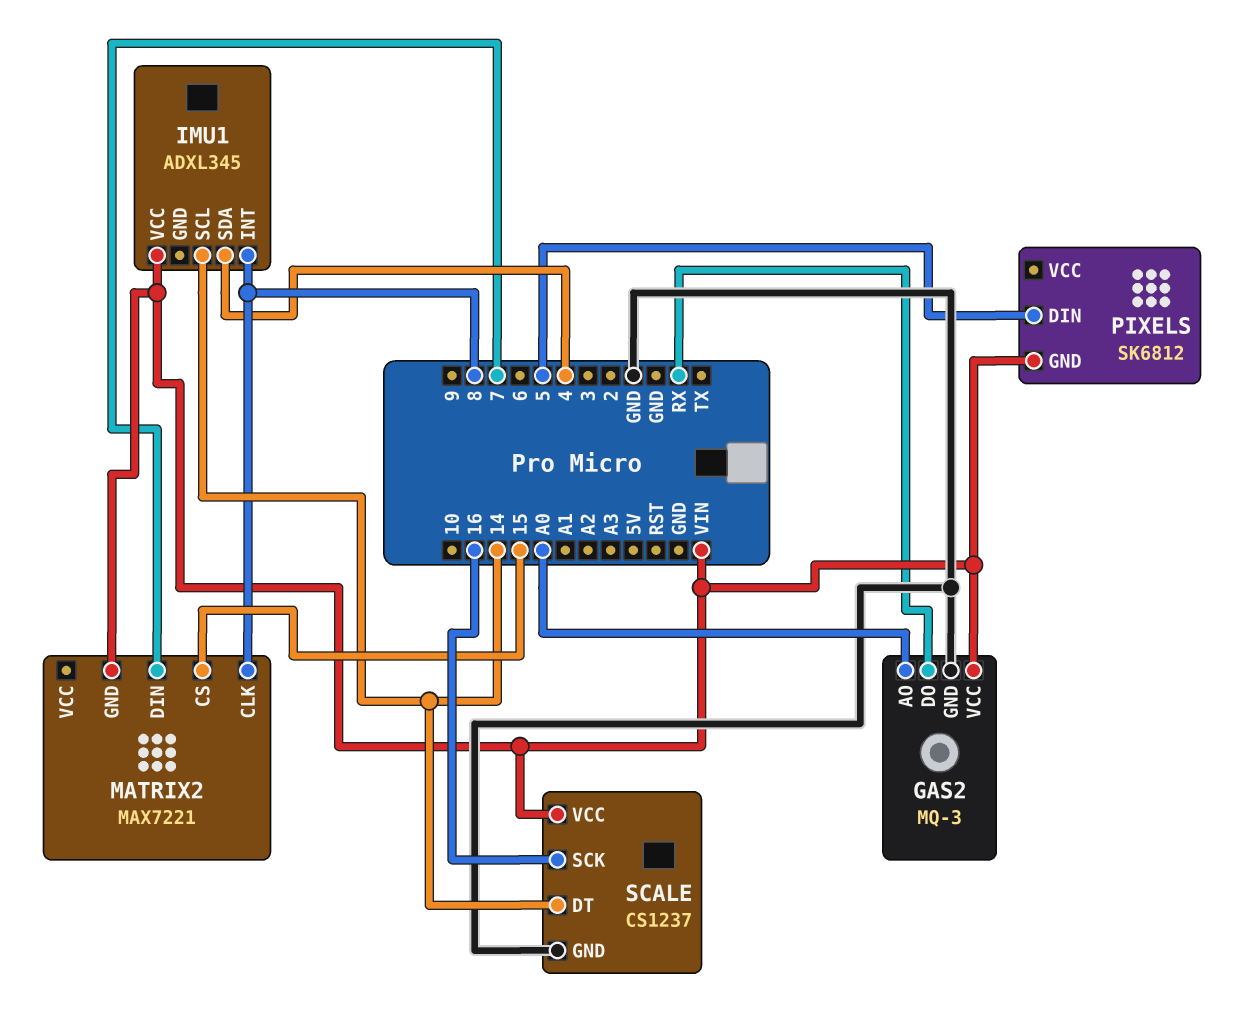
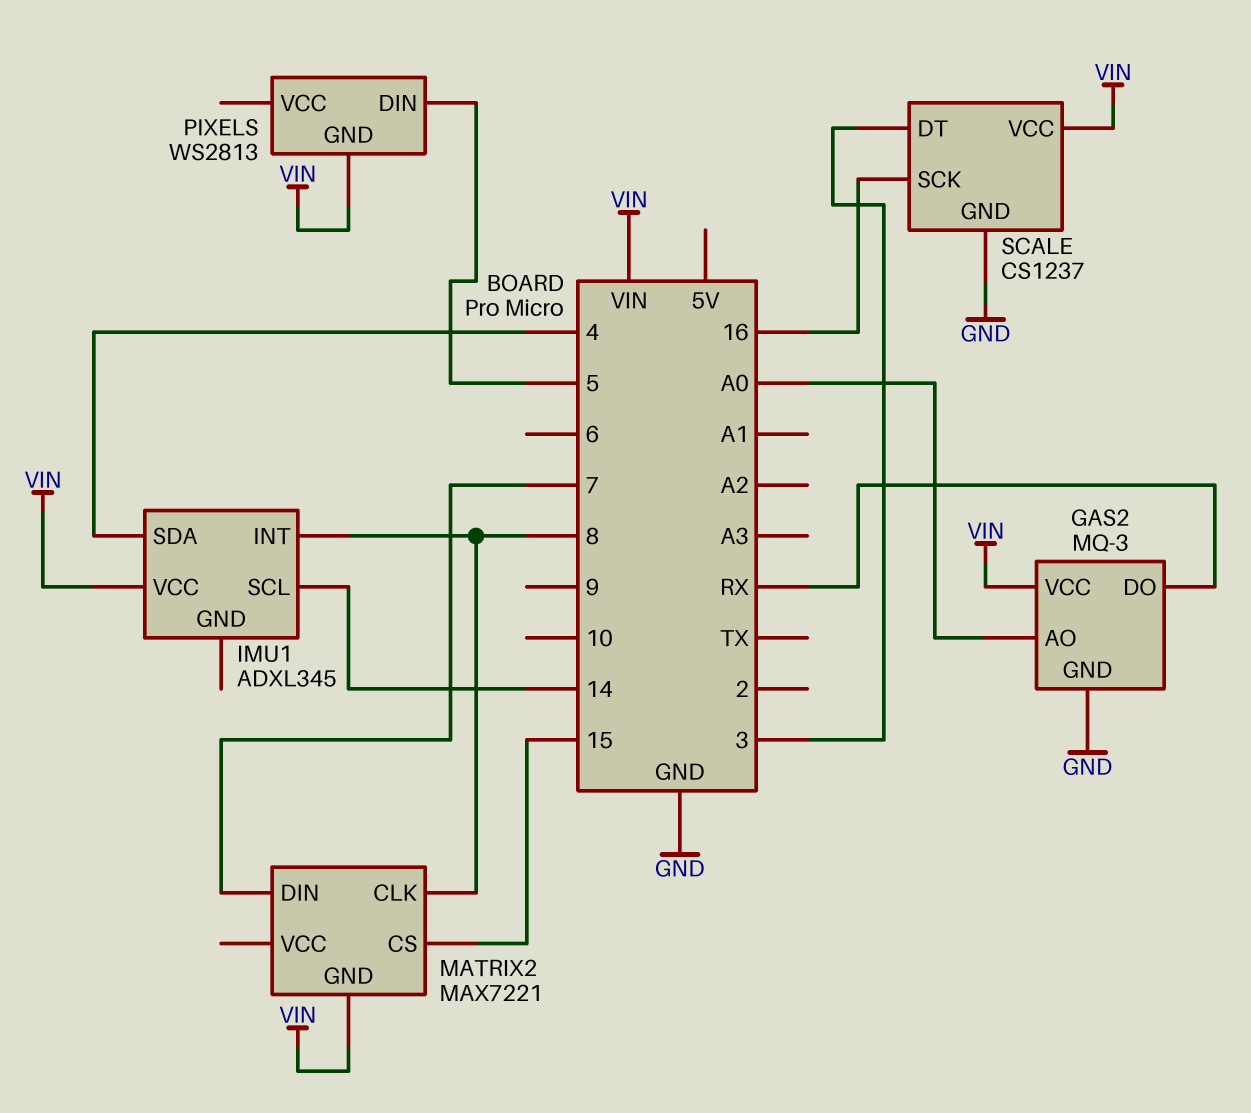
PIXELS: SK6812 -> WS2813
SCALE pin DT: 14 -> 3

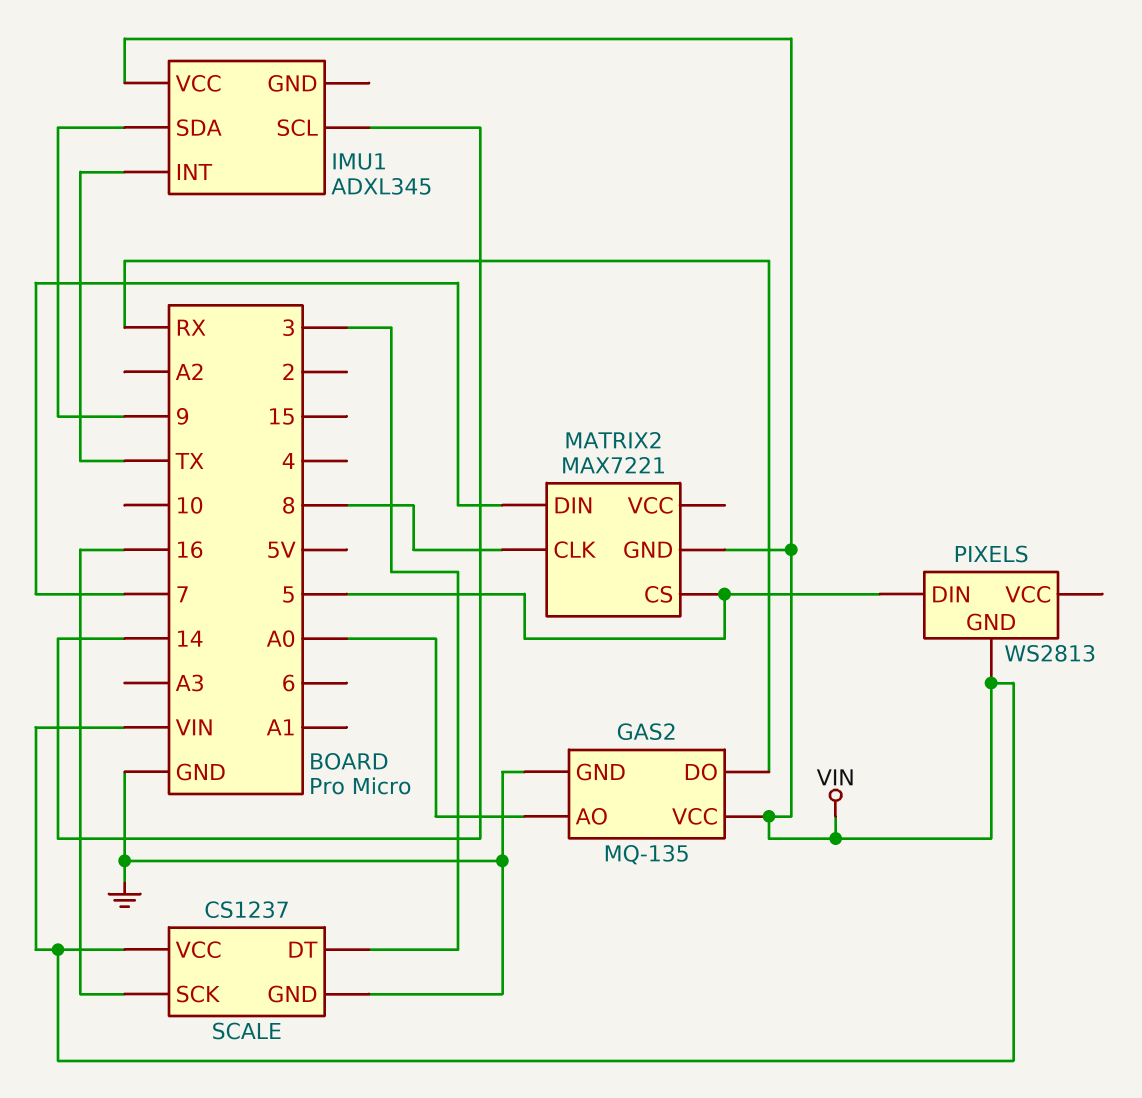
GAS2: MQ-3 -> MQ-135
IMU1 pin INT: 8 -> TX
IMU1 pin SDA: 4 -> 9
MATRIX2 pin CS: 15 -> 5

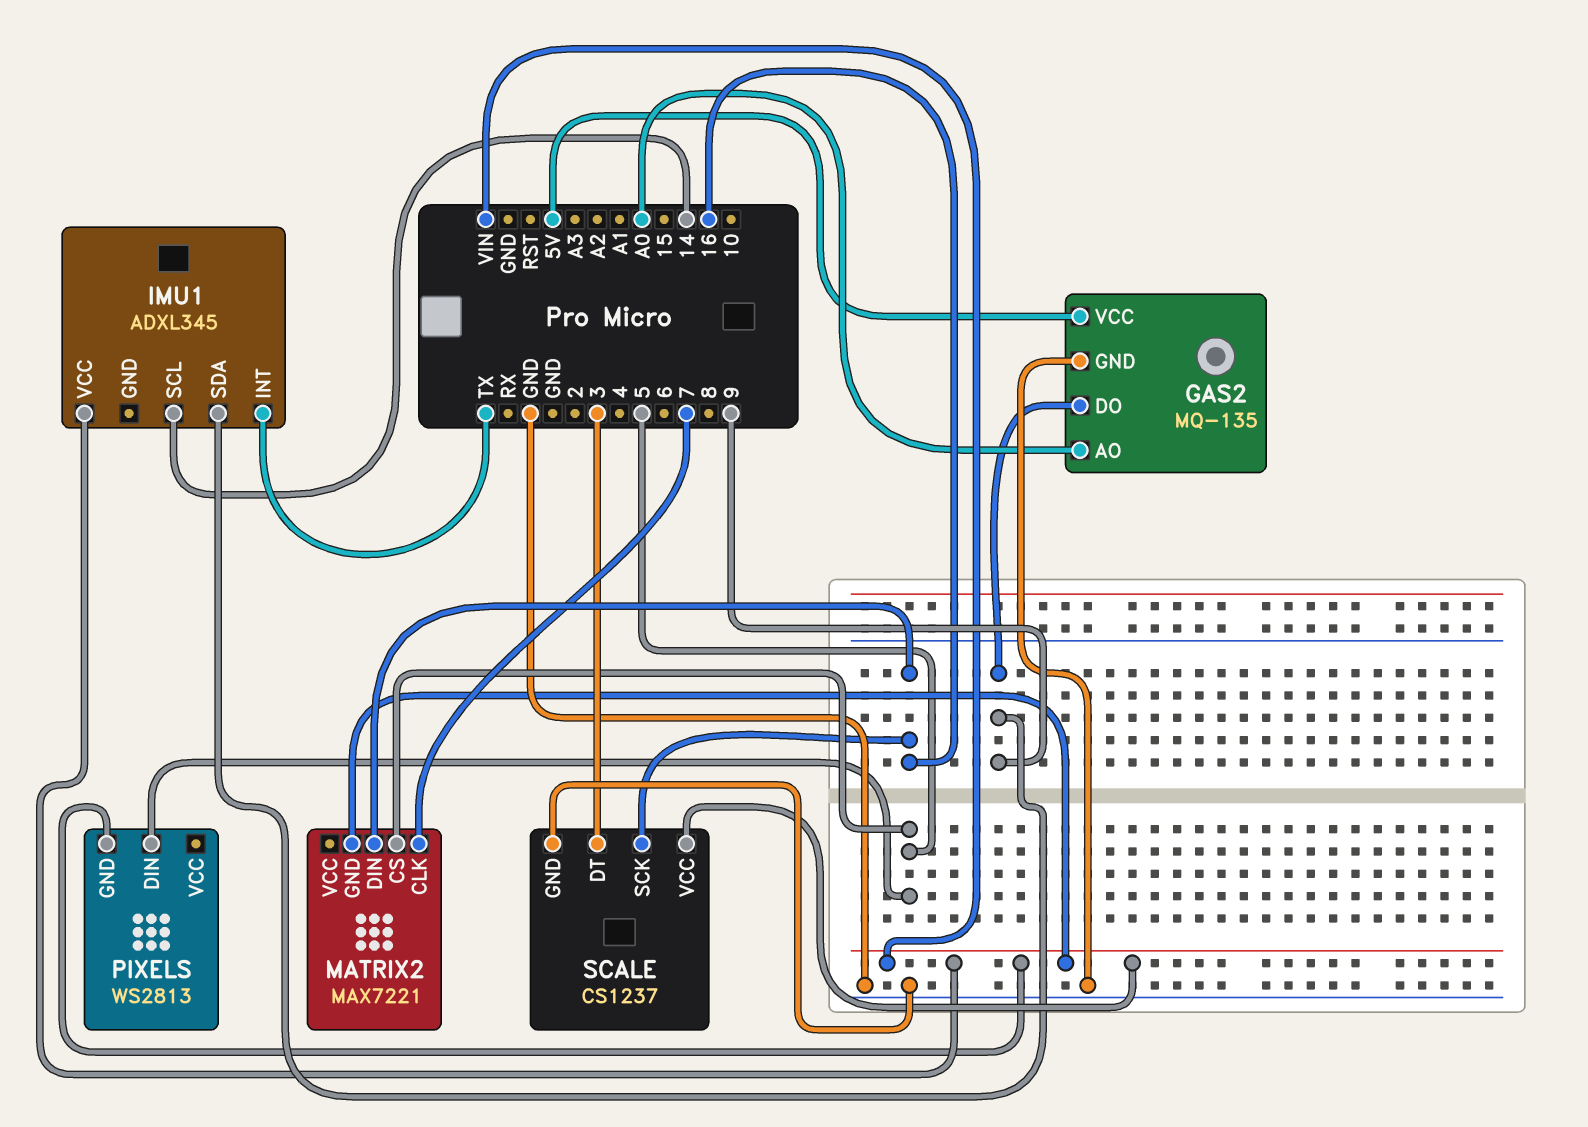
GAS2 pin DO: RX -> 9
GAS2 pin VCC: VIN -> 5V
MATRIX2 pin CLK: 8 -> 7
MATRIX2 pin DIN: 7 -> 16

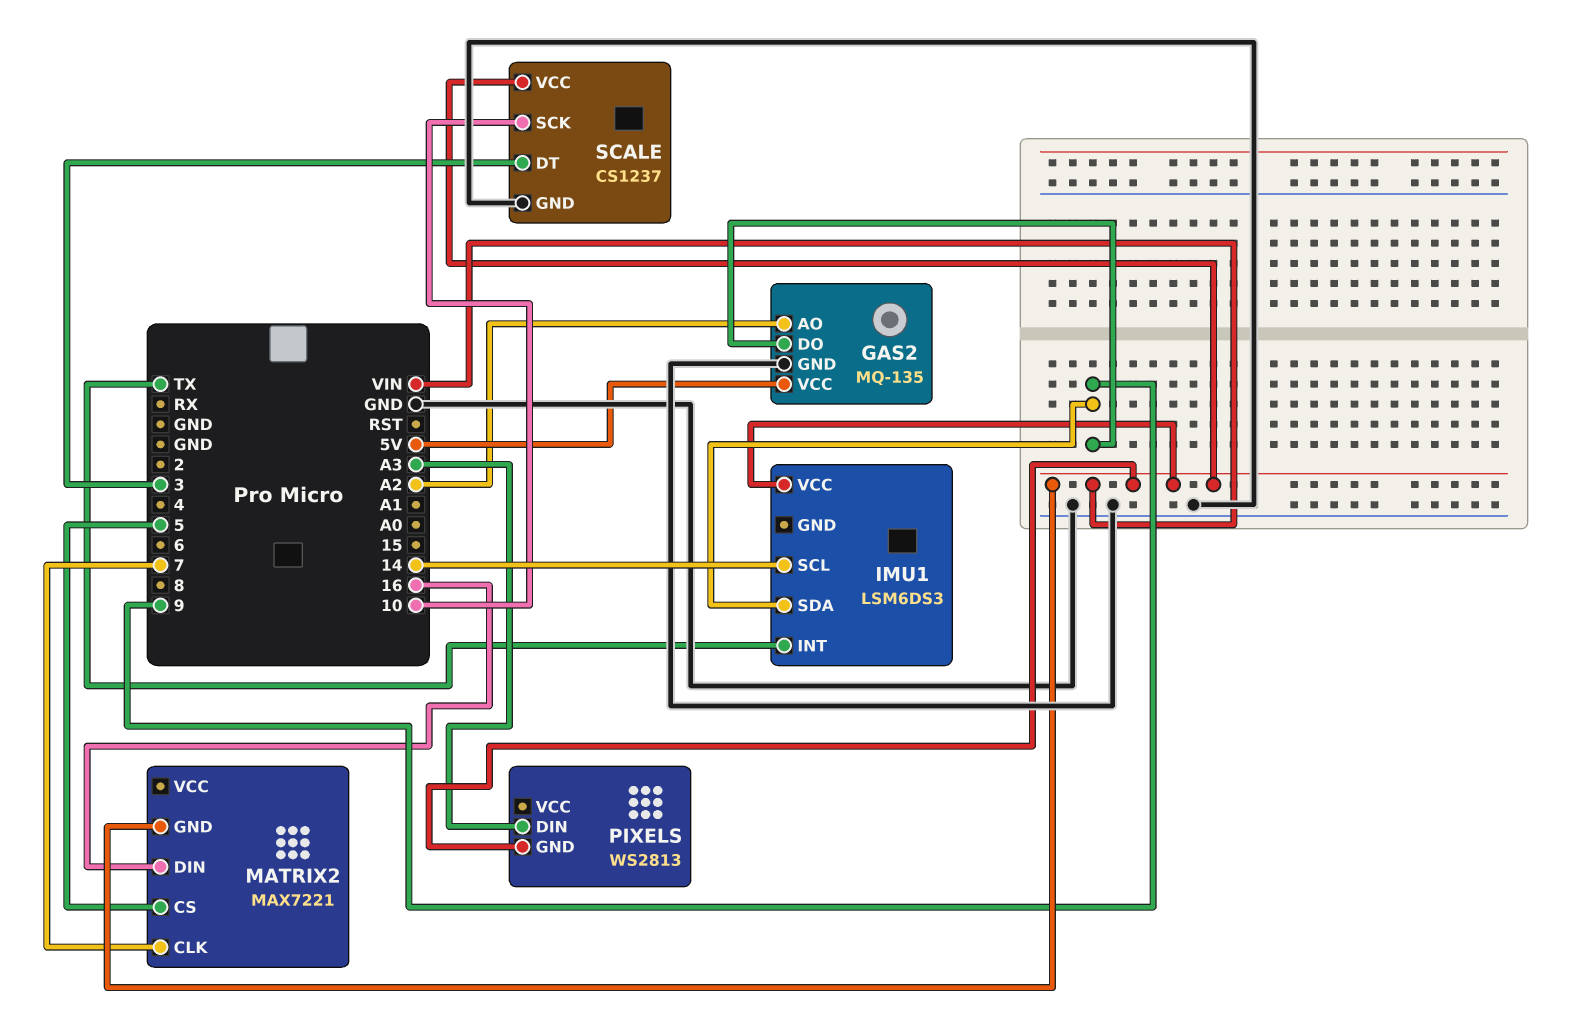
GAS2 pin AO: A0 -> A2
IMU1: ADXL345 -> LSM6DS3
PIXELS pin DIN: 5 -> A3
SCALE pin SCK: 16 -> 10

